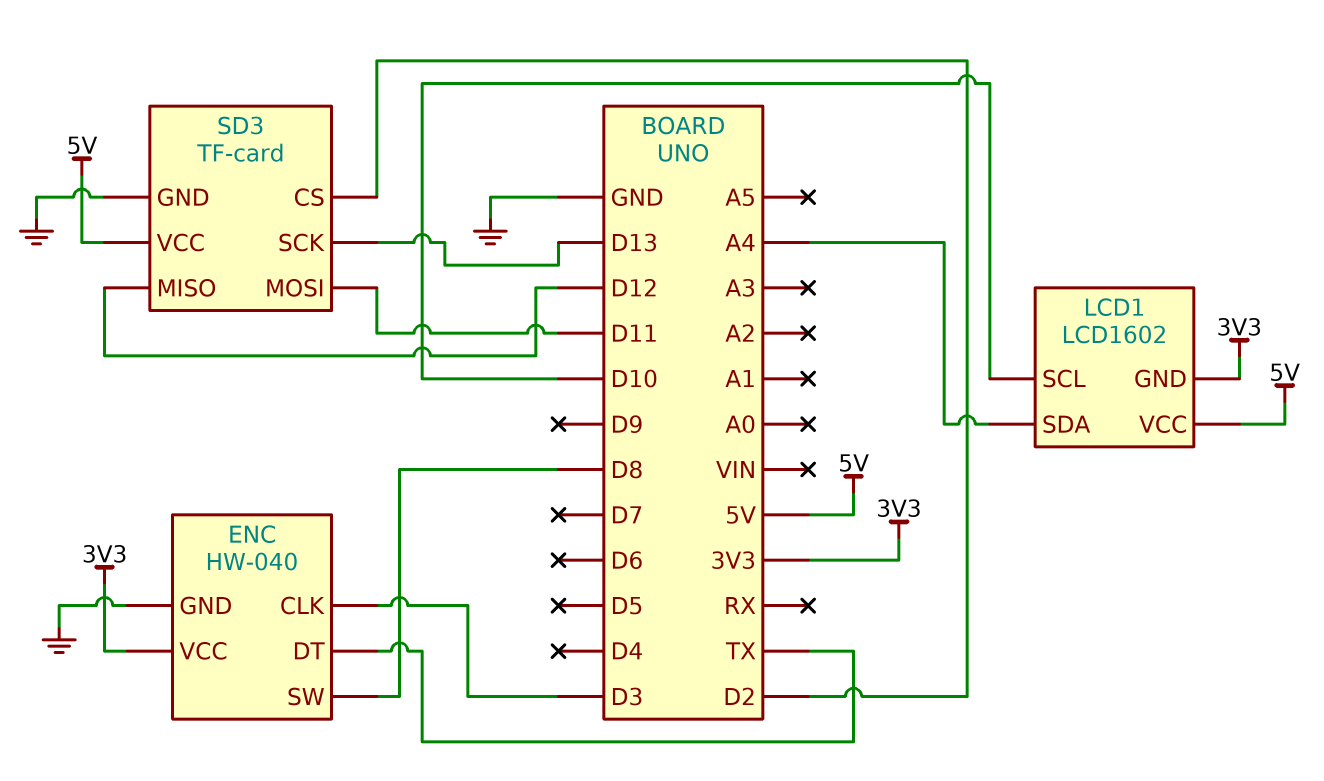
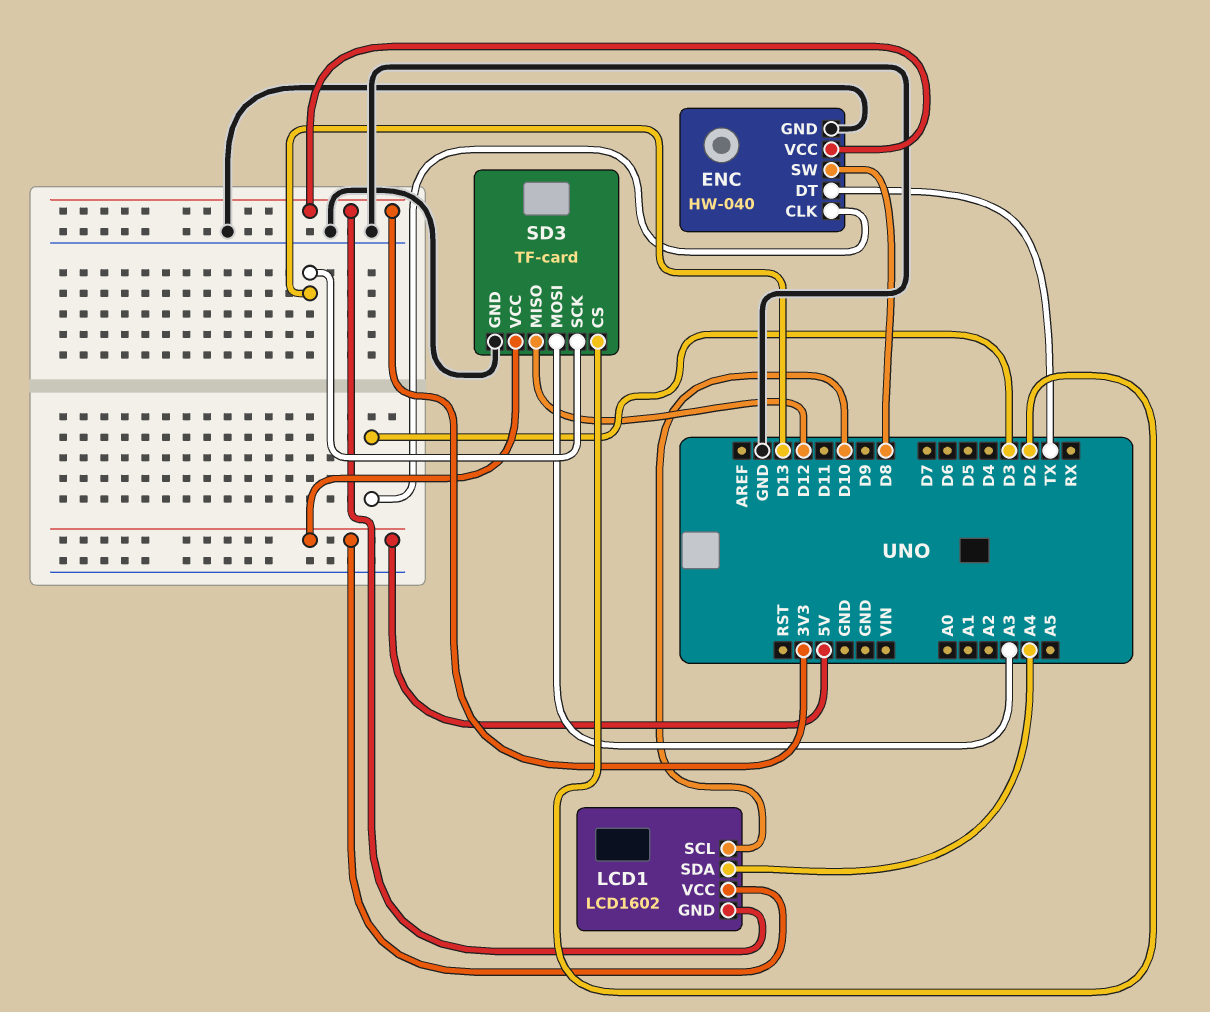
SD3 pin MOSI: D11 -> A3

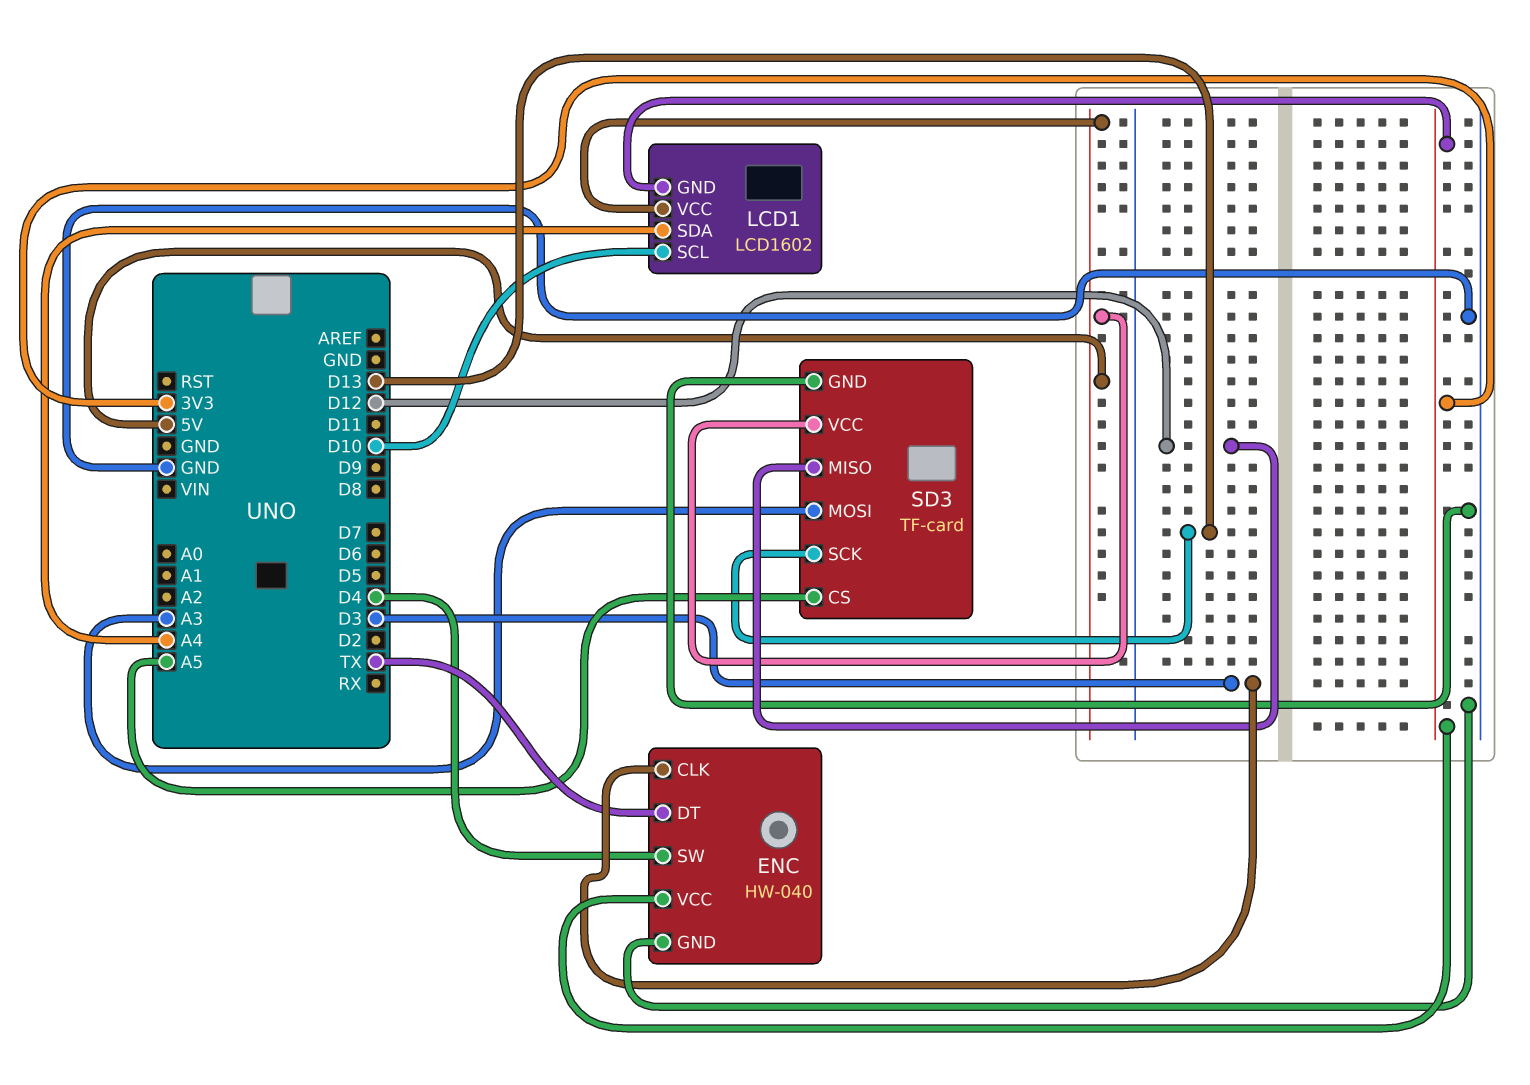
ENC pin SW: D8 -> D4
SD3 pin CS: D2 -> A5

